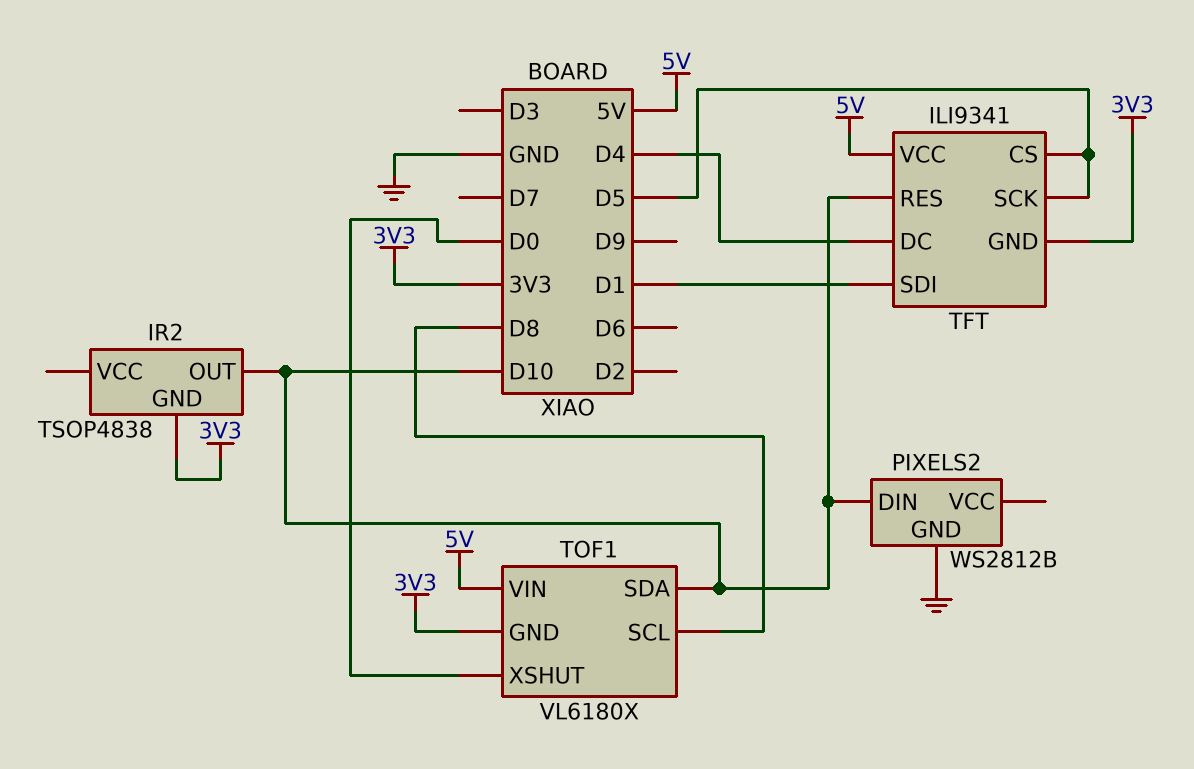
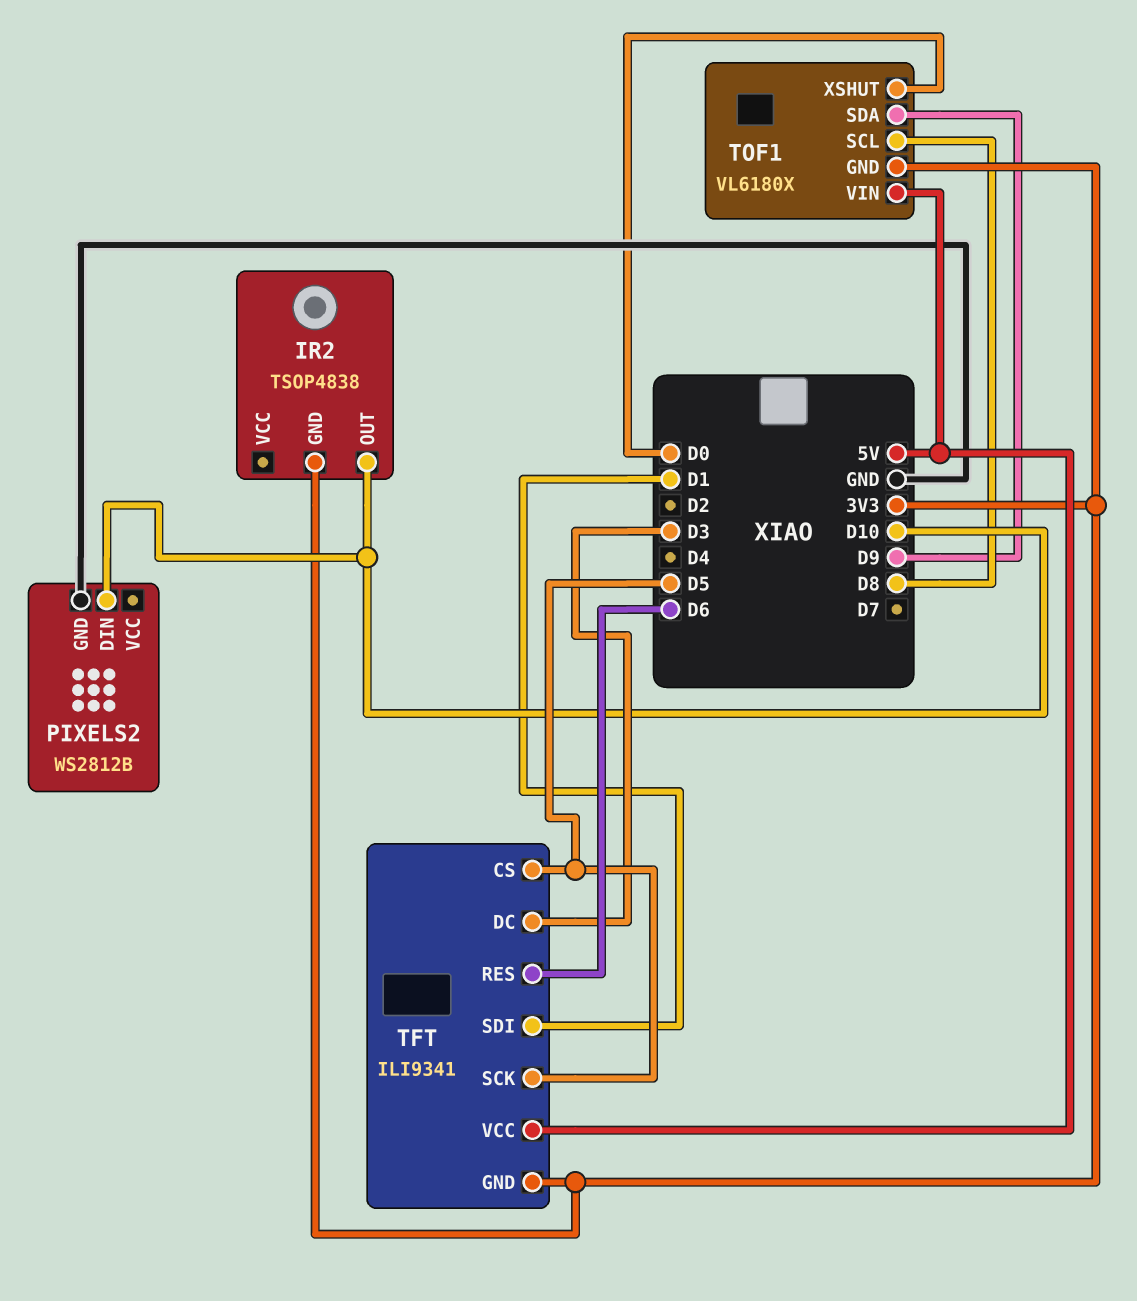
TFT pin DC: D4 -> D3
TFT pin RES: D10 -> D6
TOF1 pin SDA: D10 -> D9

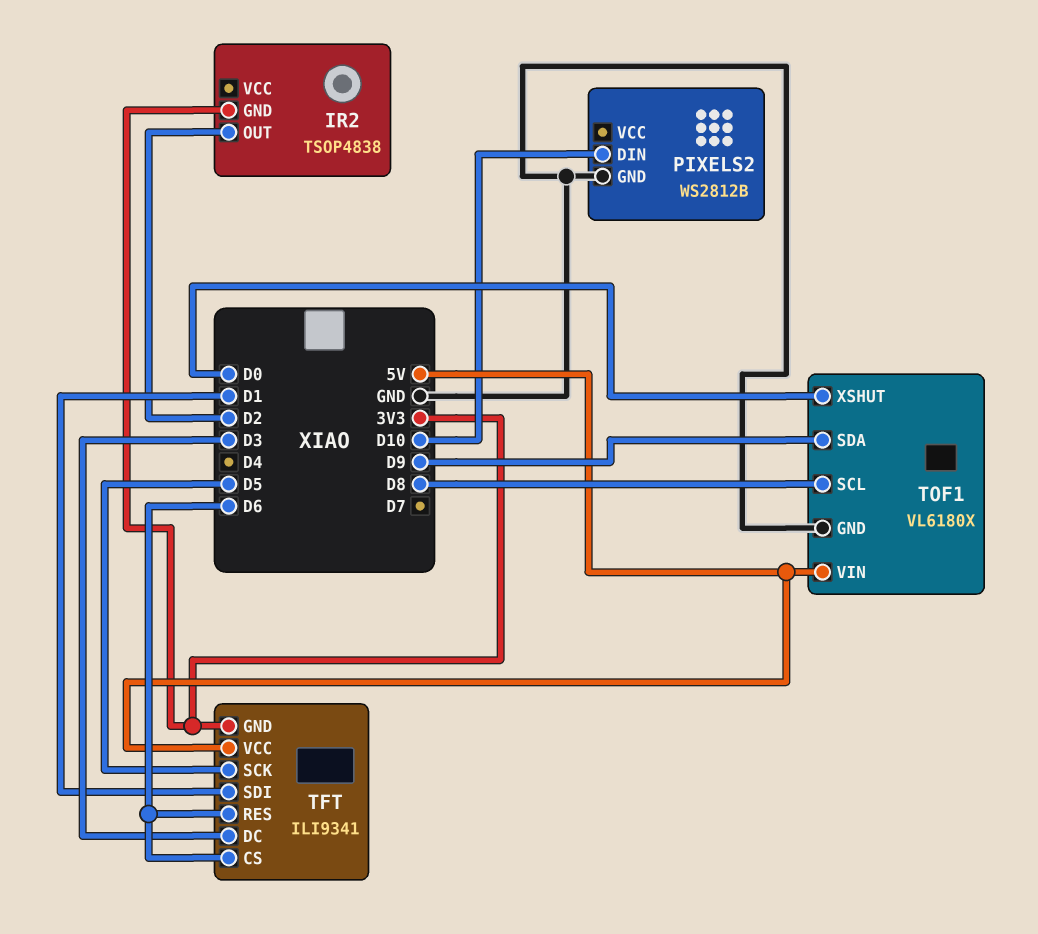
IR2 pin OUT: D10 -> D2
TFT pin CS: D5 -> D6
TOF1 pin GND: 3V3 -> GND

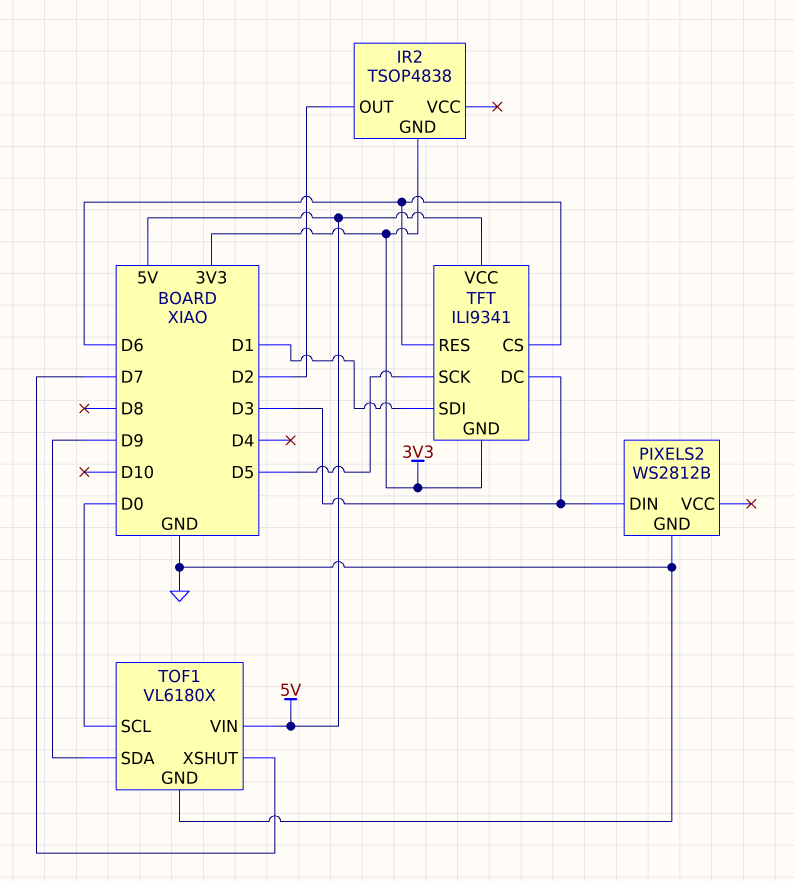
PIXELS2 pin DIN: D10 -> D3
TOF1 pin SCL: D8 -> D0
TOF1 pin XSHUT: D0 -> D7

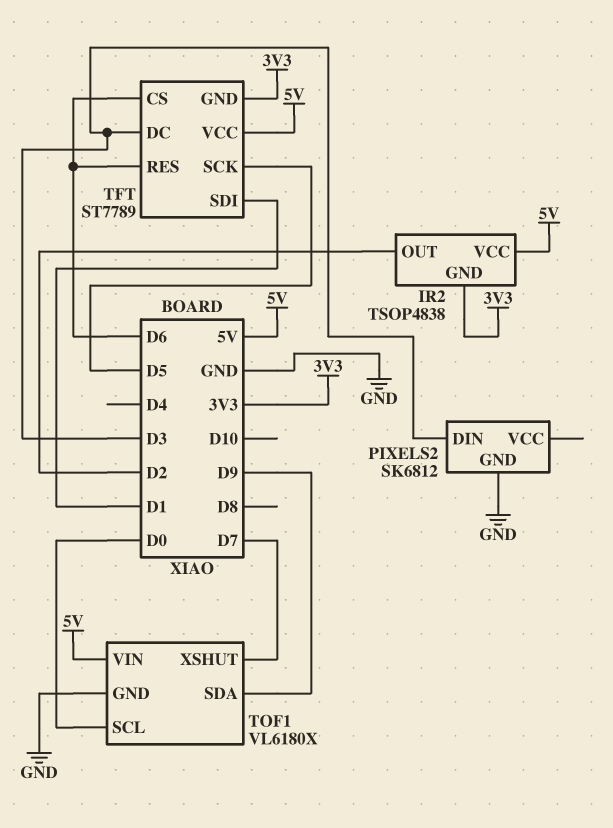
IR2 pin VCC: none -> 5V
PIXELS2: WS2812B -> SK6812
TFT: ILI9341 -> ST7789

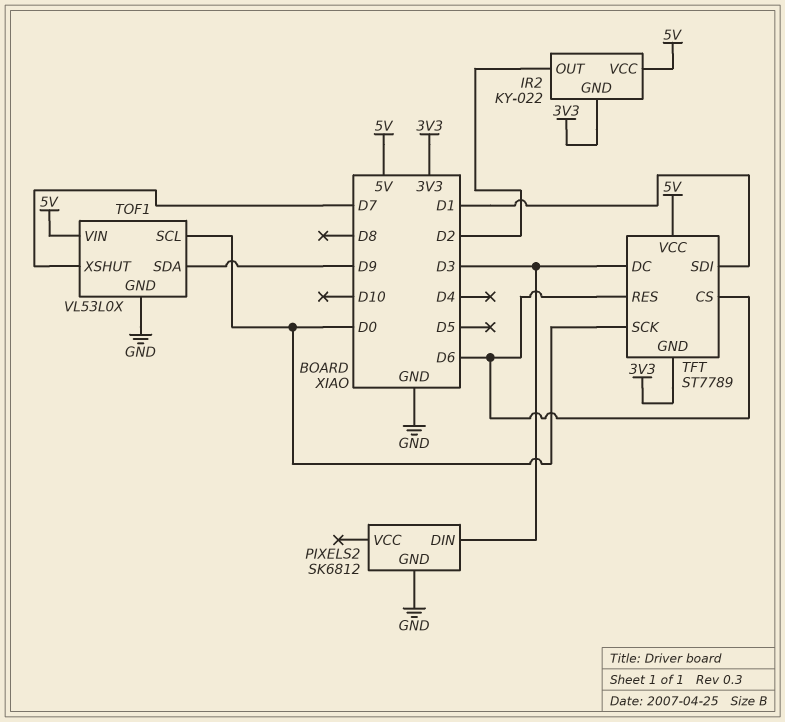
IR2: TSOP4838 -> KY-022
TFT pin SCK: D5 -> D0
TOF1: VL6180X -> VL53L0X

